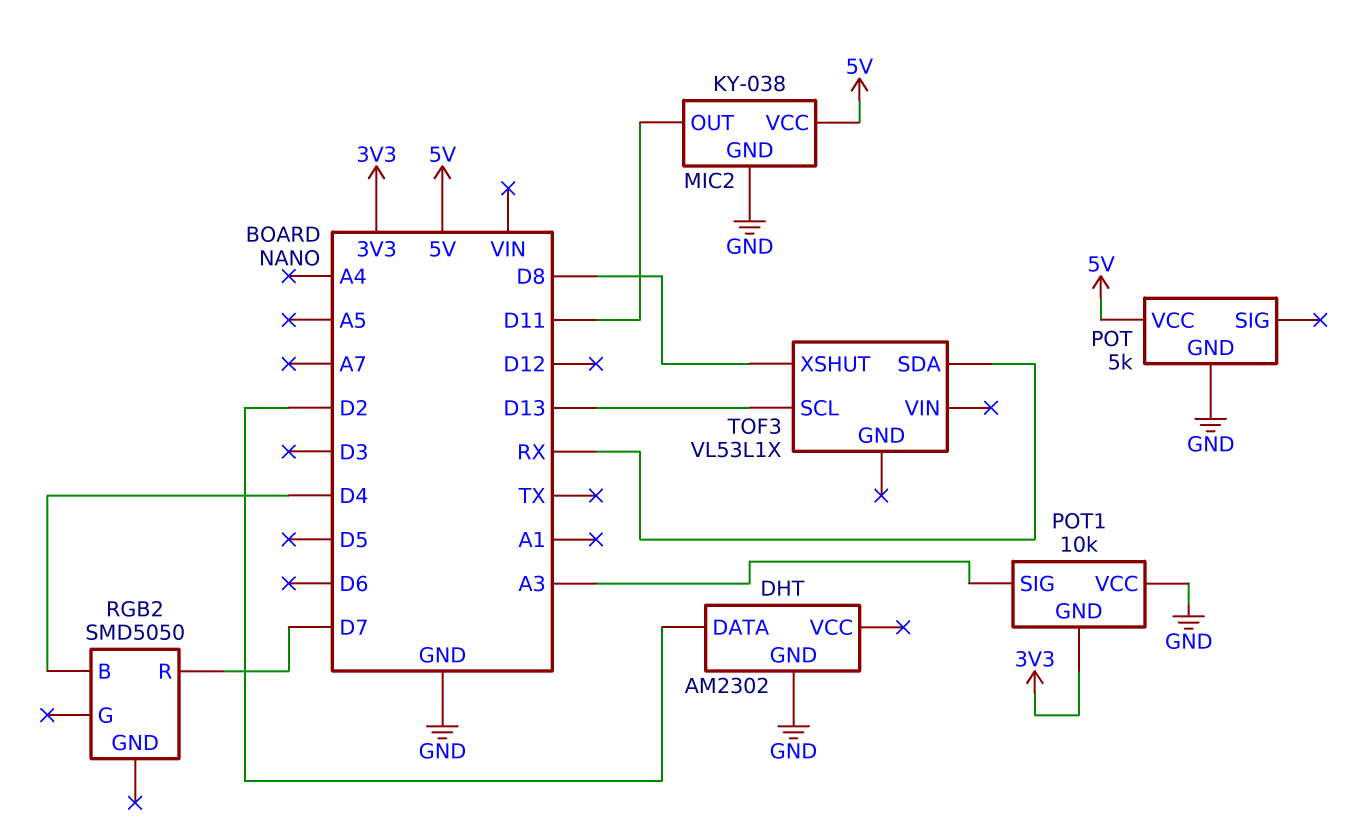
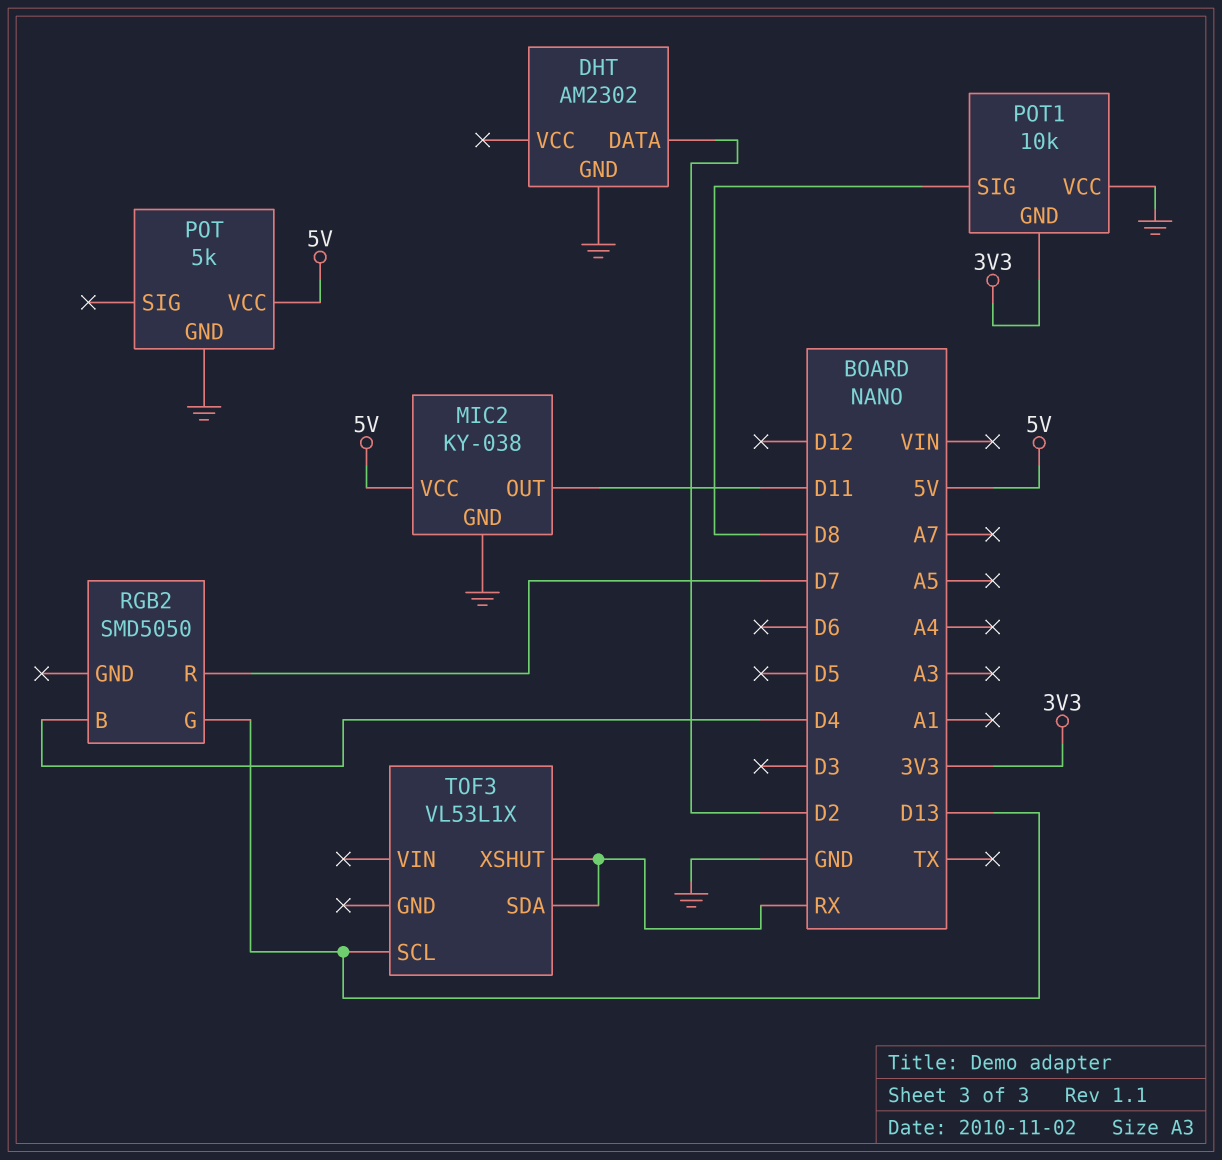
POT1 pin SIG: A3 -> D8
RGB2 pin G: none -> D13
TOF3 pin XSHUT: D8 -> RX

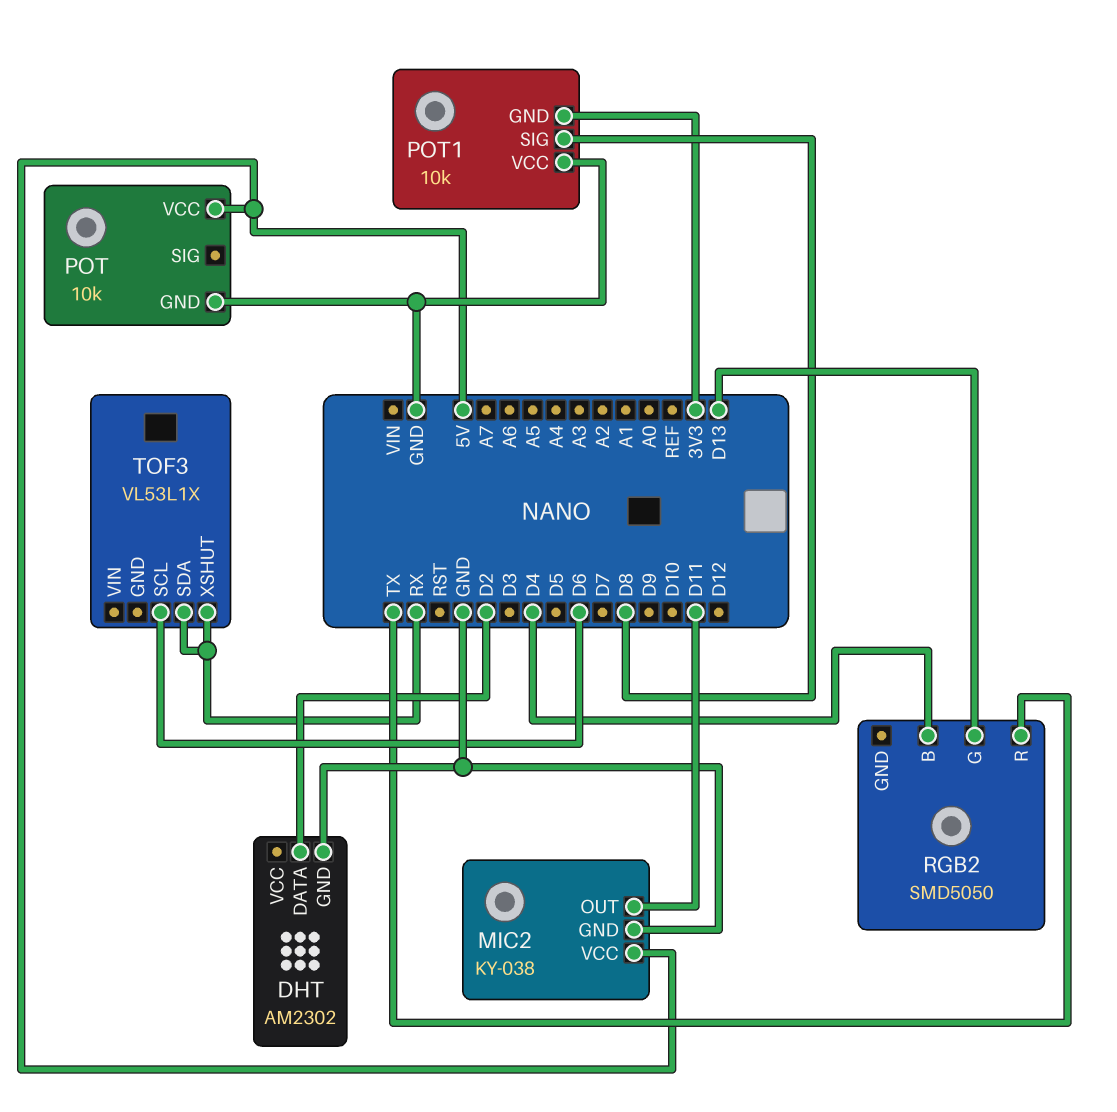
POT: 5k -> 10k
RGB2 pin R: D7 -> TX
TOF3 pin SCL: D13 -> D6

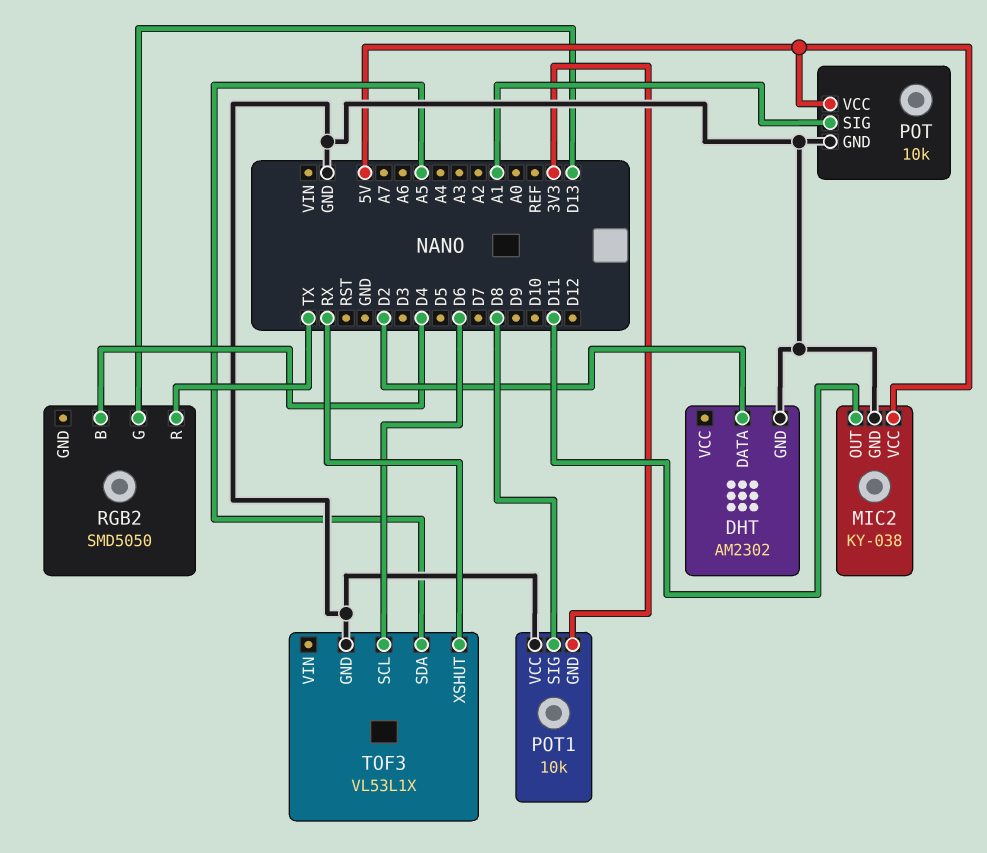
POT pin SIG: none -> A1
TOF3 pin GND: none -> GND
TOF3 pin SDA: RX -> A5

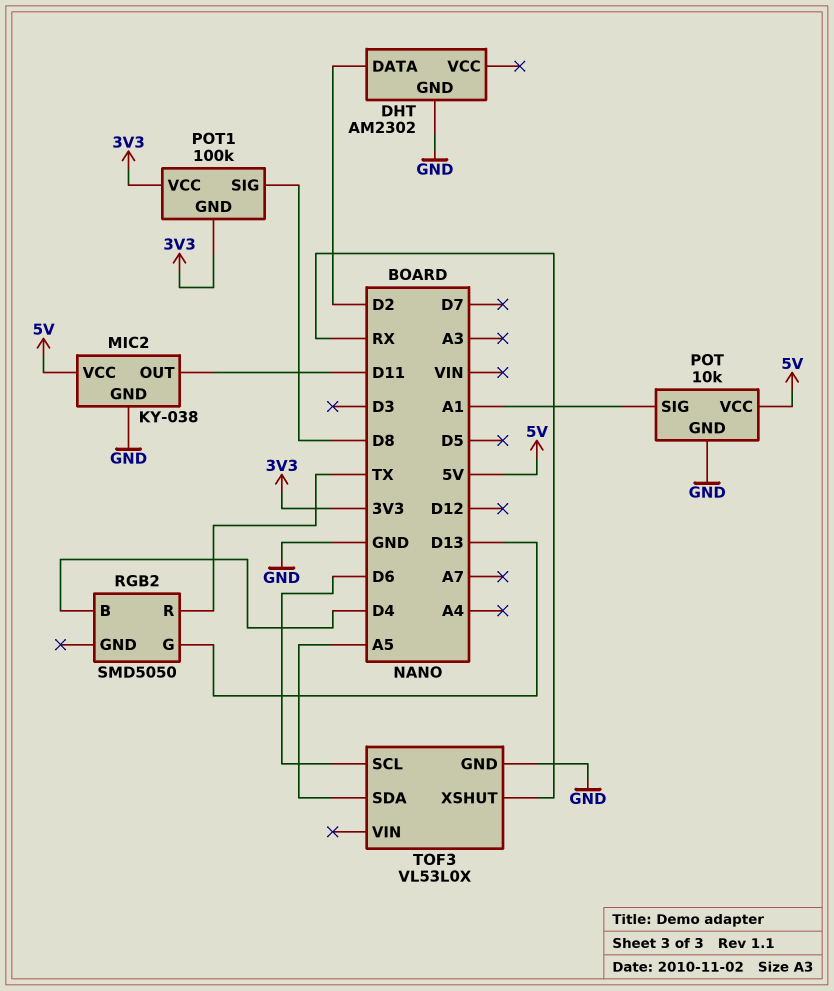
POT1: 10k -> 100k
POT1 pin VCC: GND -> 3V3
TOF3: VL53L1X -> VL53L0X

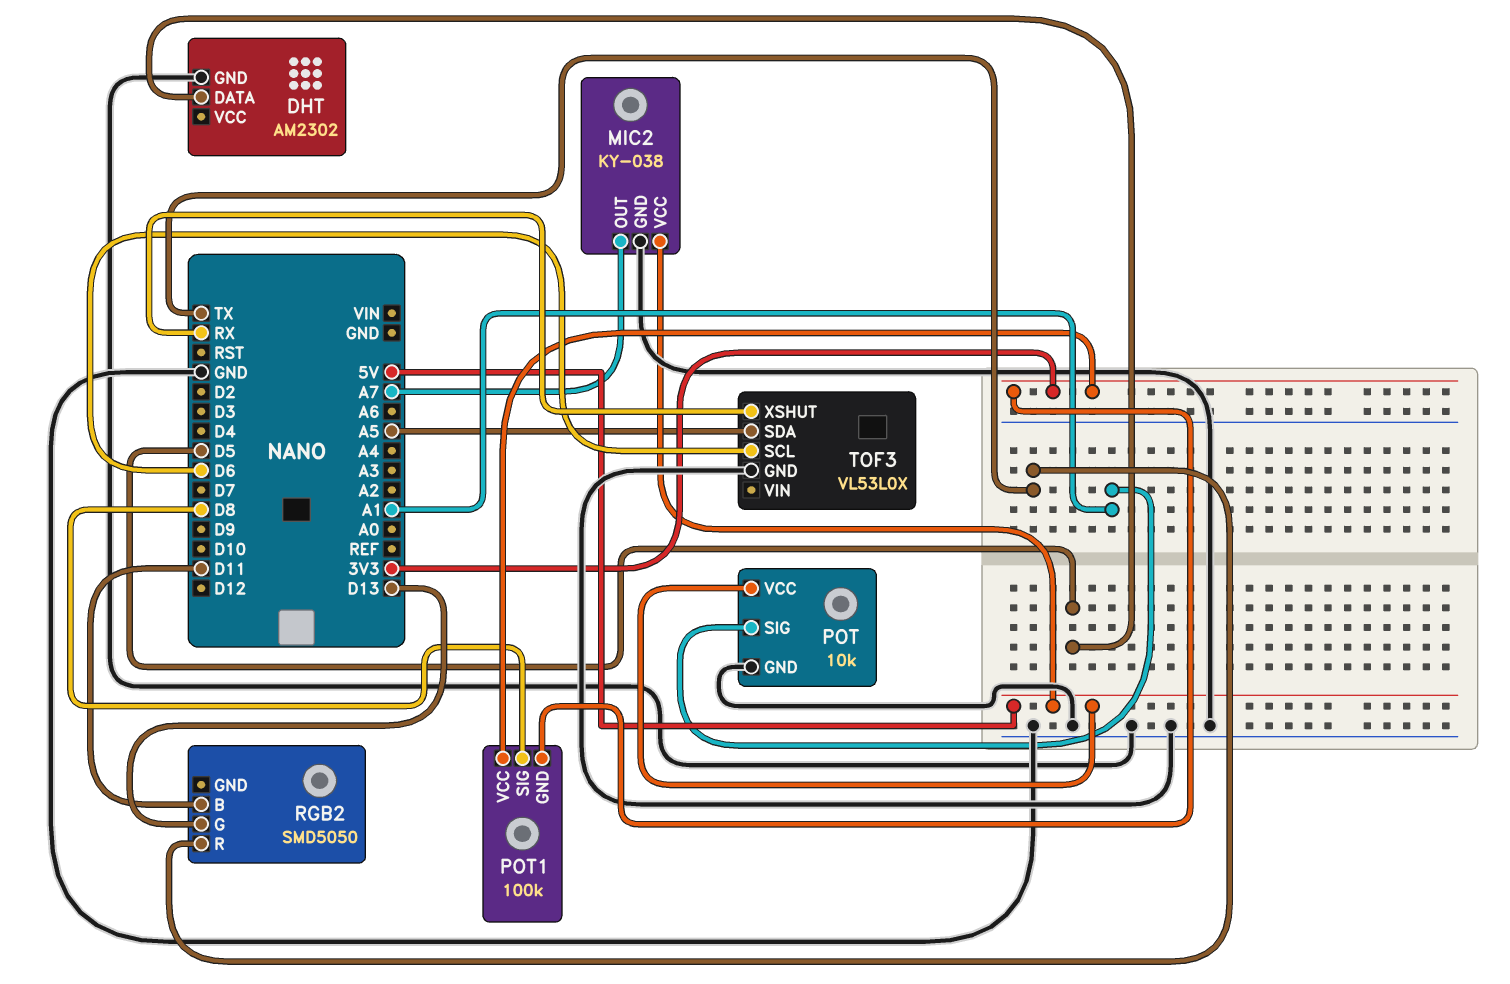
DHT pin DATA: D2 -> D5
MIC2 pin OUT: D11 -> A7
RGB2 pin B: D4 -> D11

